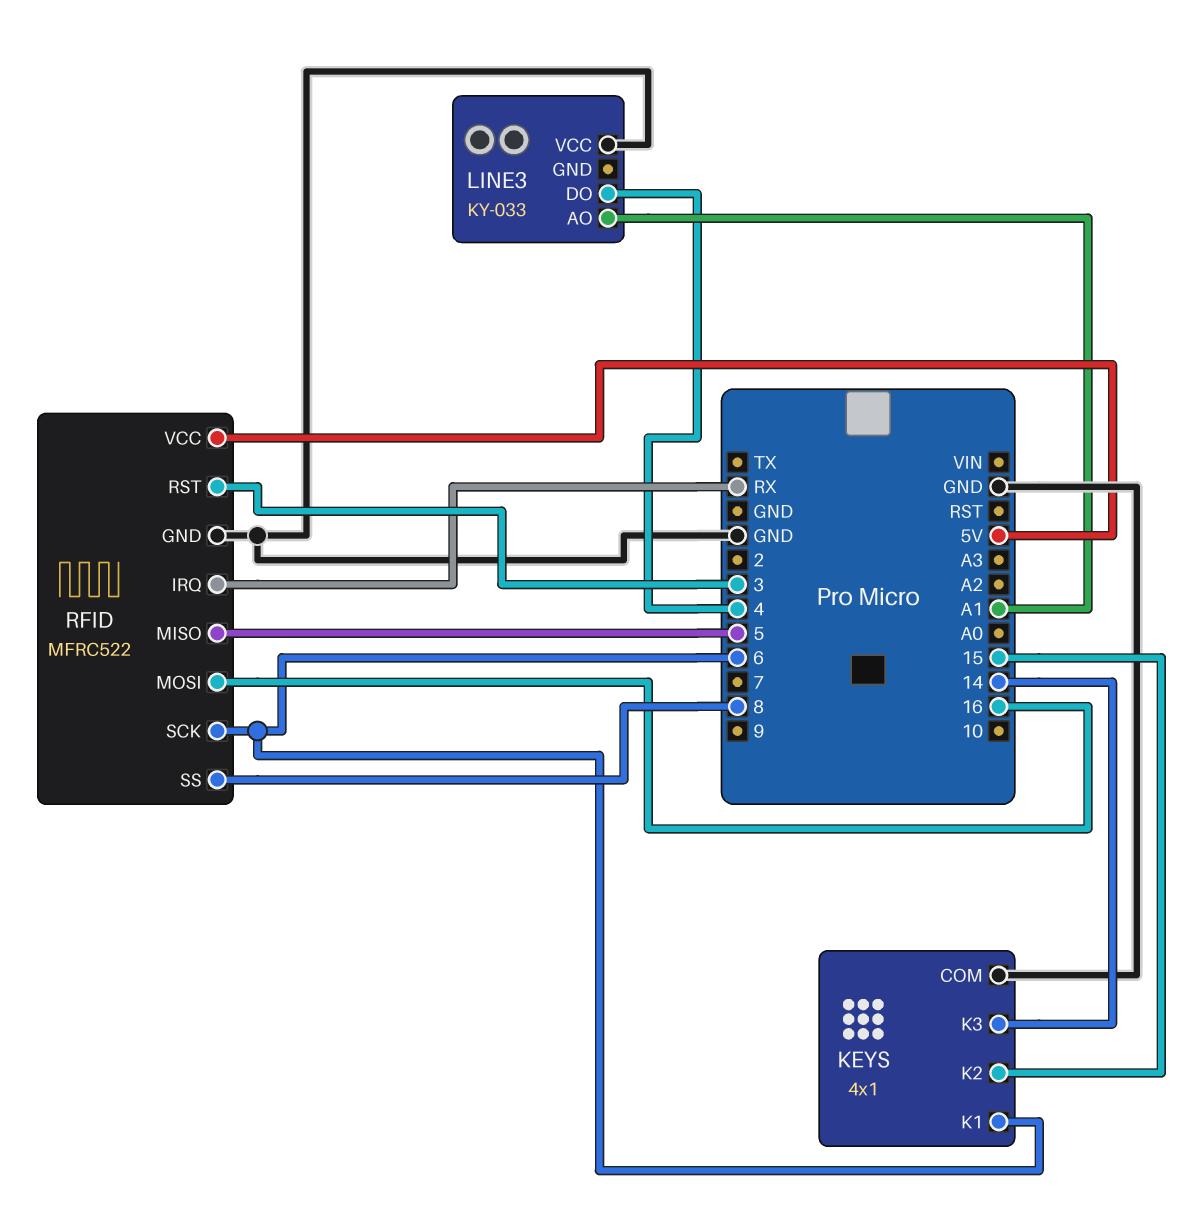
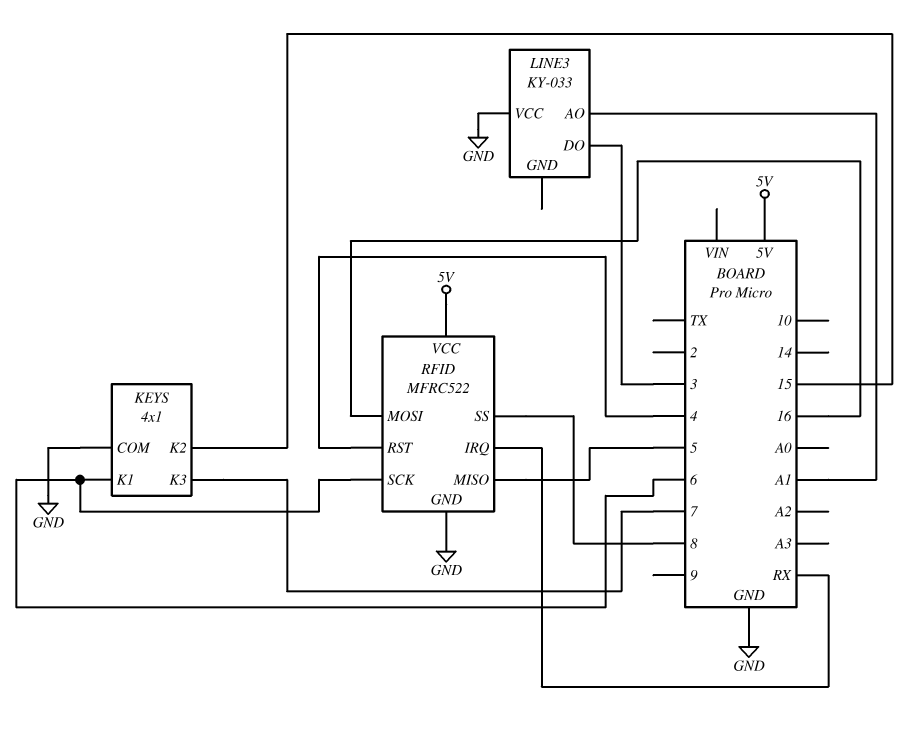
KEYS pin K3: 14 -> 7
LINE3 pin DO: 4 -> 3
RFID pin RST: 3 -> 4

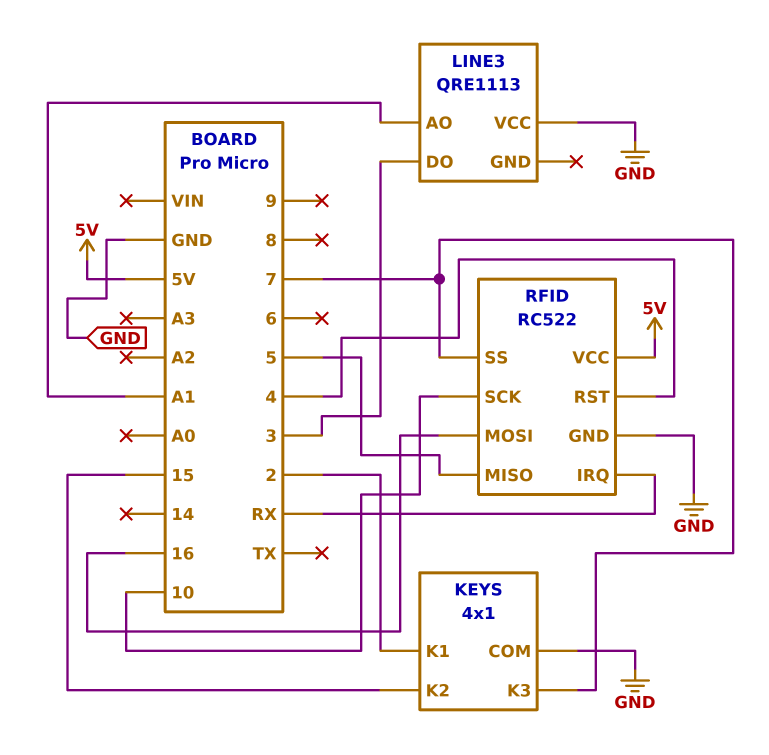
KEYS pin K1: 6 -> 2
LINE3: KY-033 -> QRE1113
RFID: MFRC522 -> RC522
RFID pin SCK: 6 -> 10
RFID pin SS: 8 -> 7

